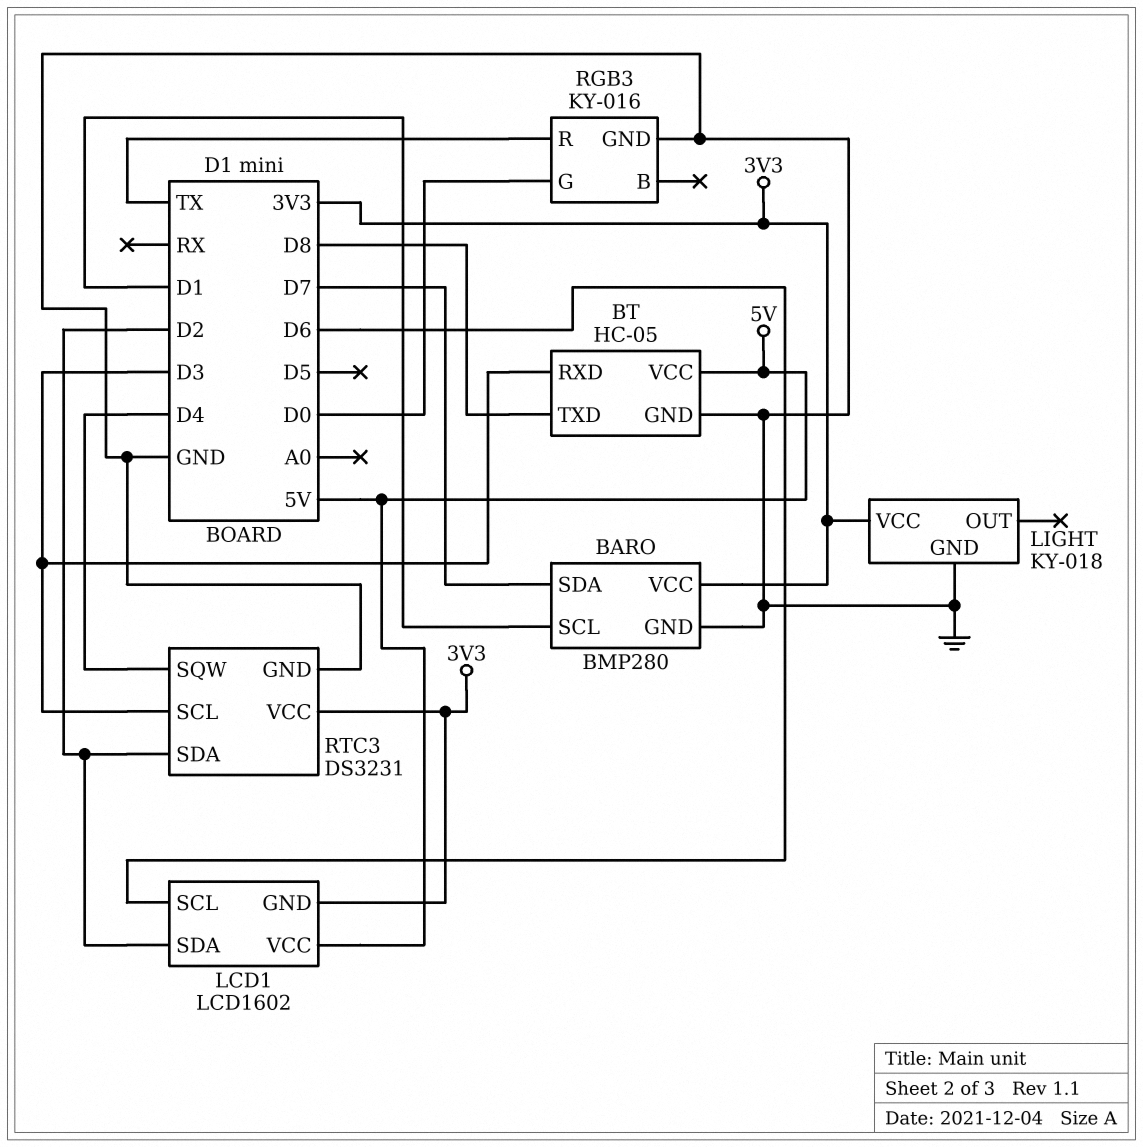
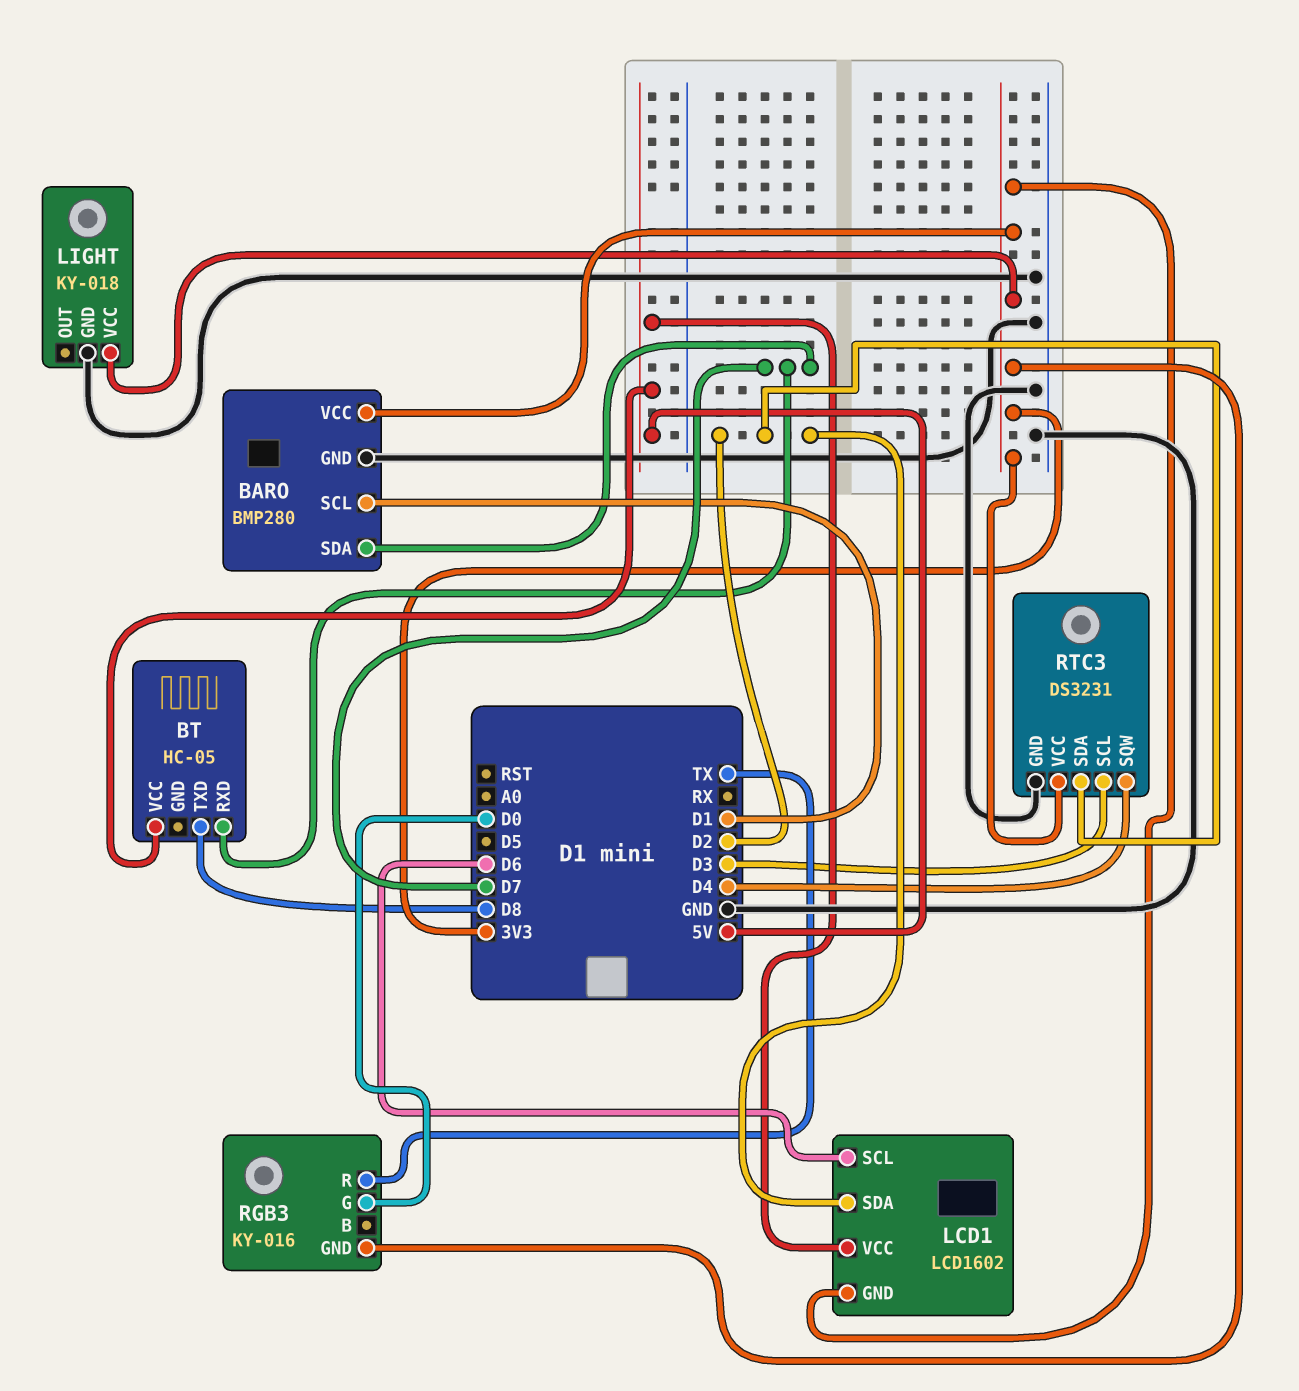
BT pin GND: GND -> none
BT pin RXD: D3 -> D7
RGB3 pin GND: GND -> 3V3

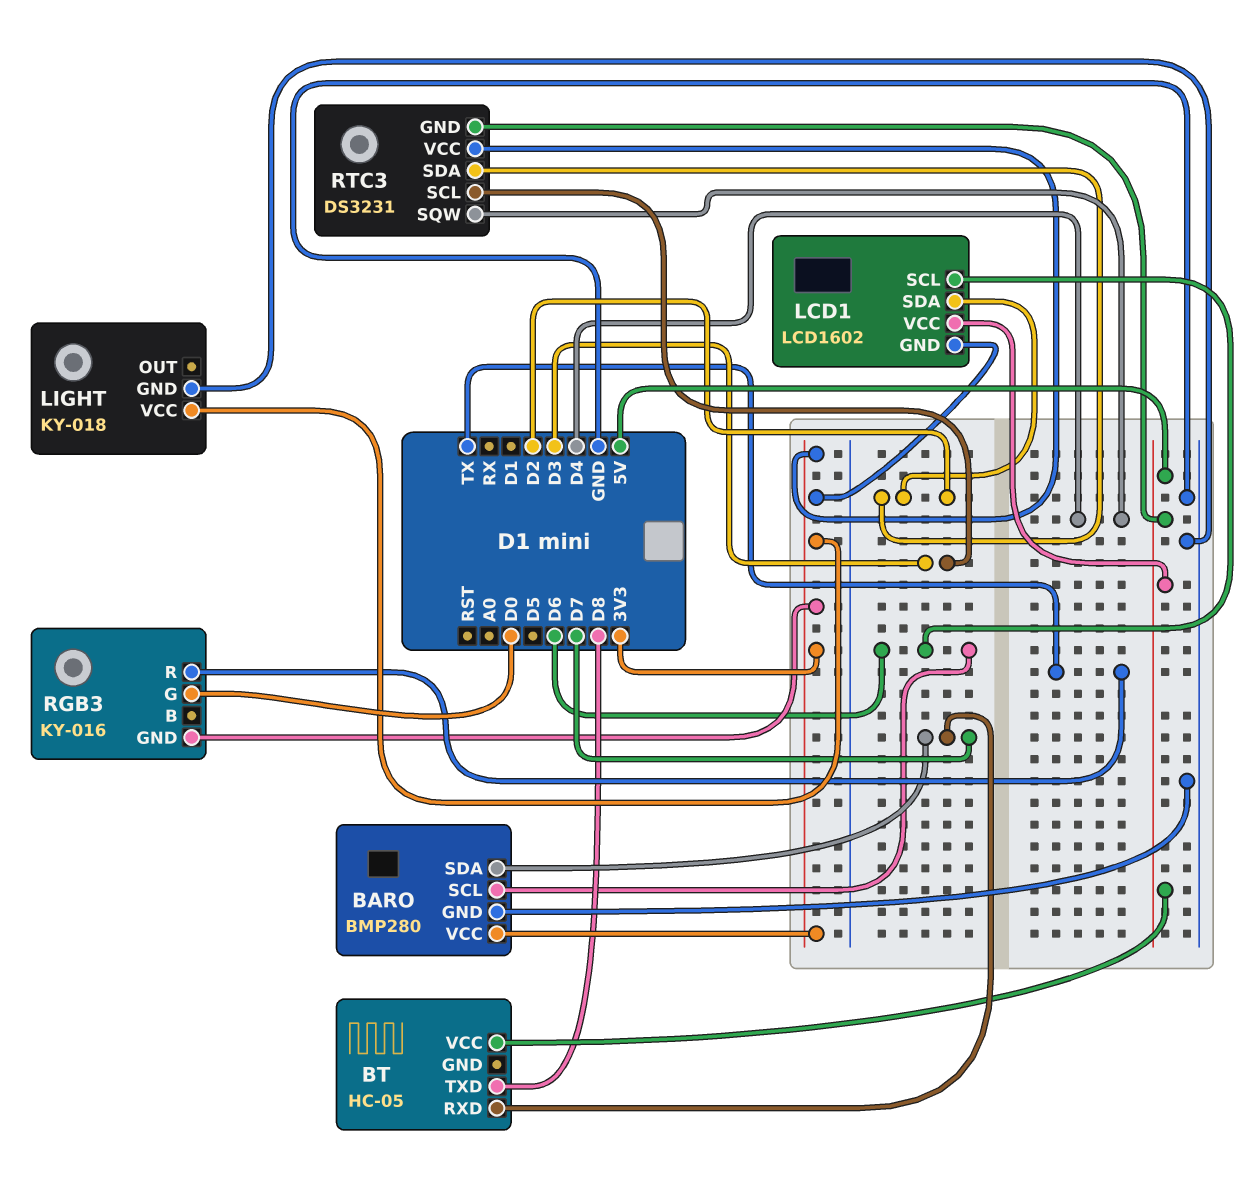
BARO pin SCL: D1 -> D6
RTC3 pin GND: GND -> 5V

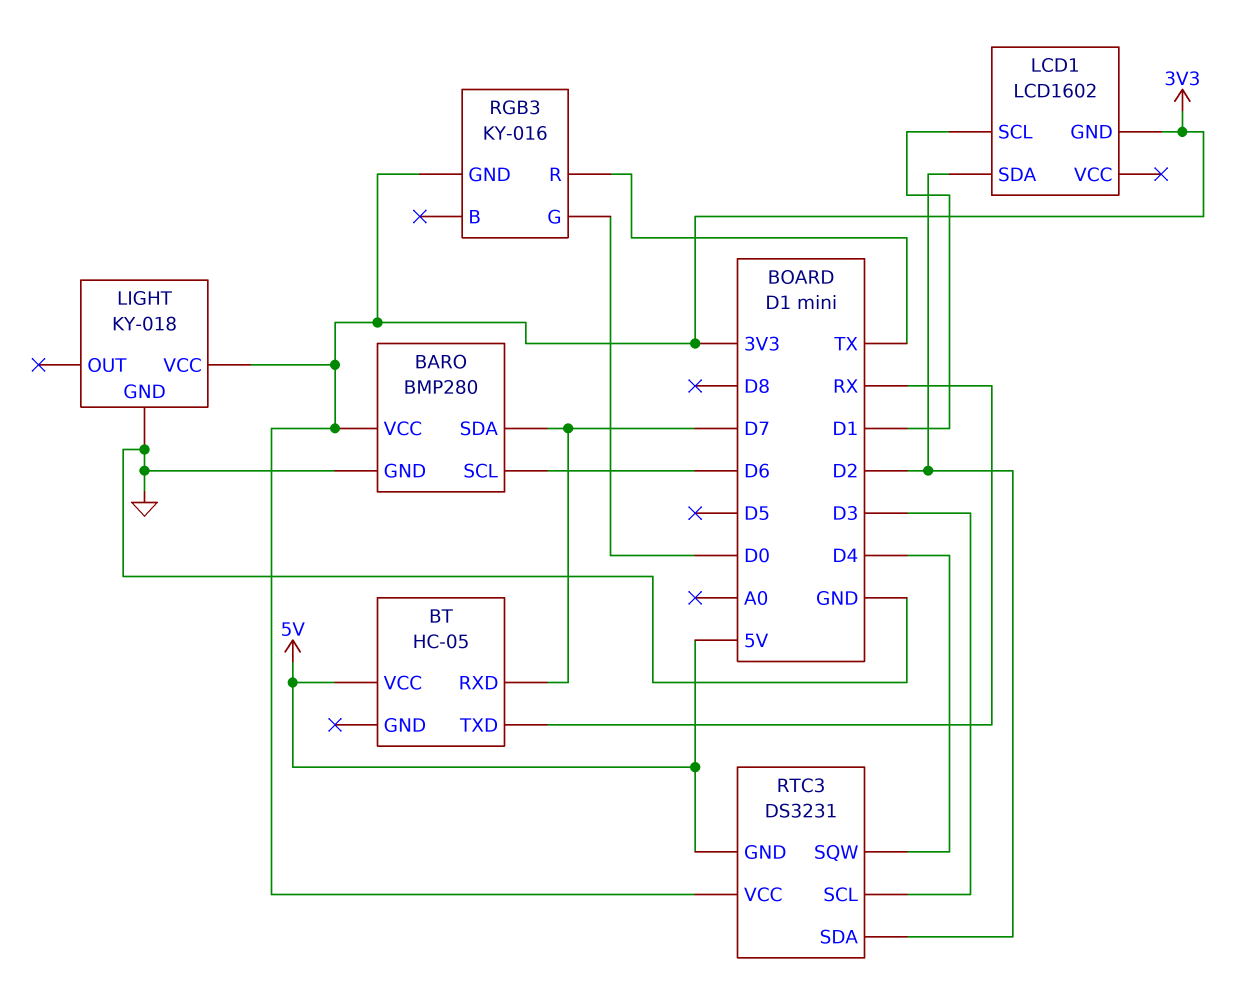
BT pin TXD: D8 -> RX
LCD1 pin SCL: D6 -> D1
LCD1 pin VCC: 5V -> none

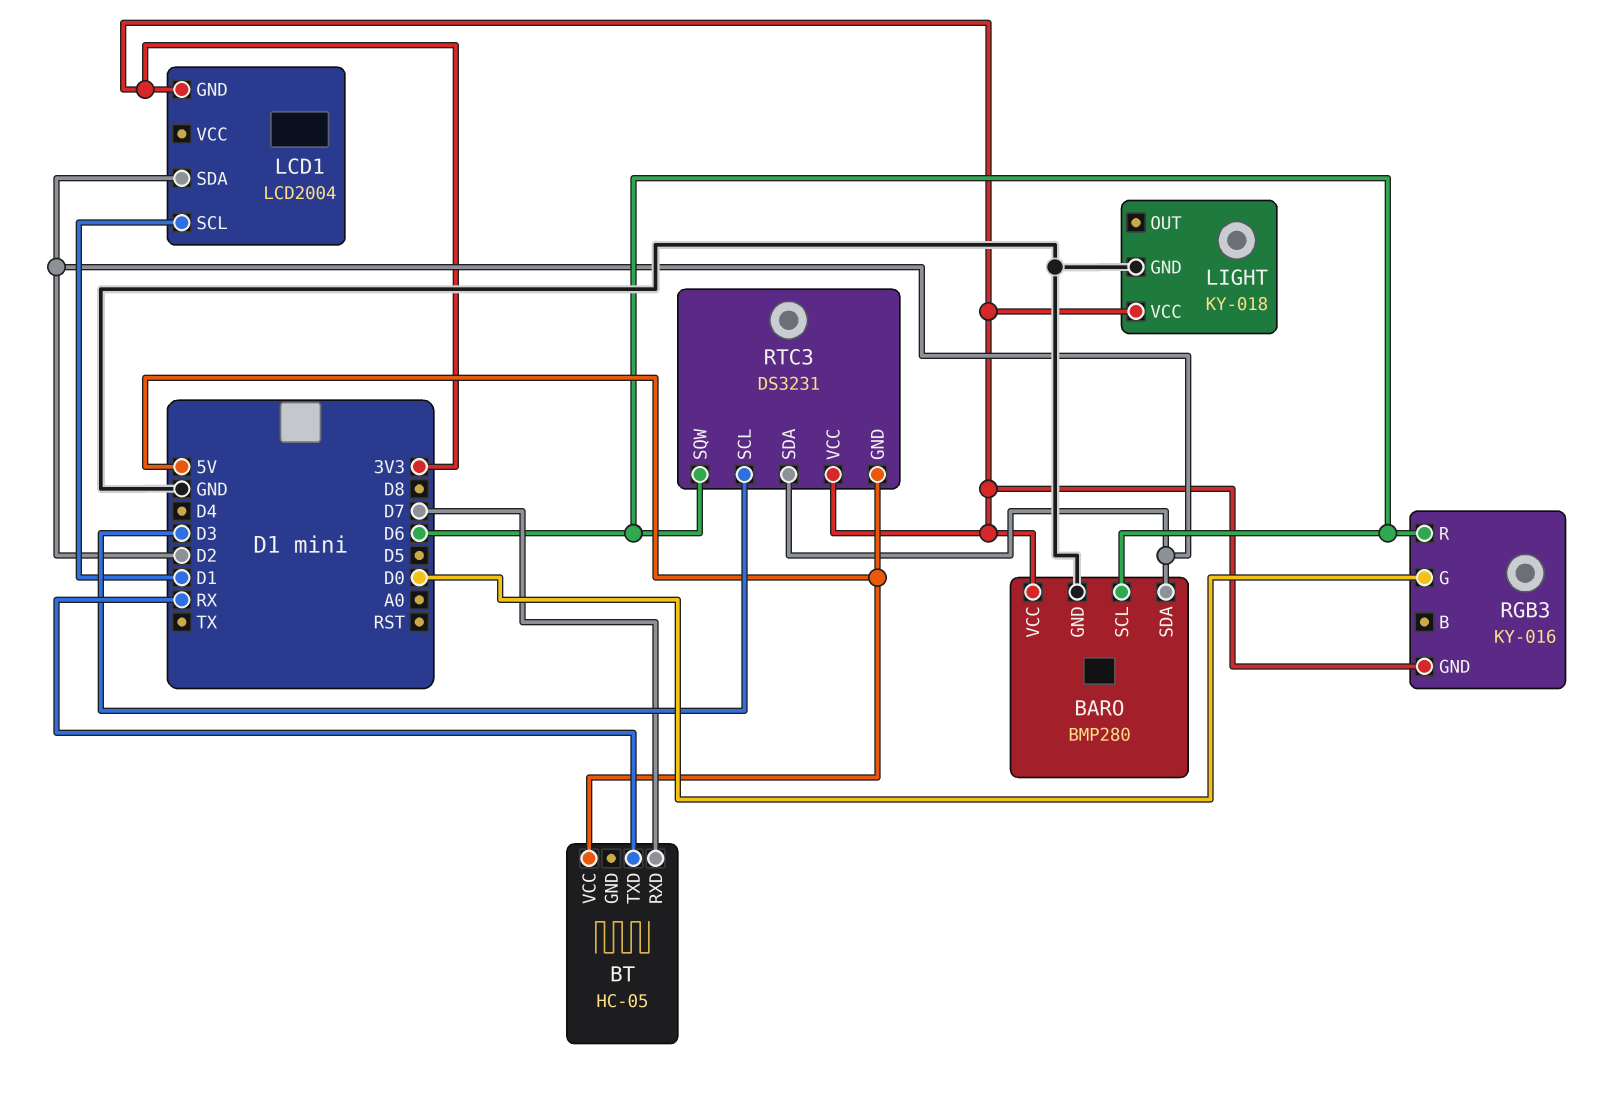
BARO pin SDA: D7 -> D2
LCD1: LCD1602 -> LCD2004
RGB3 pin R: TX -> D6
RTC3 pin SQW: D4 -> D6

